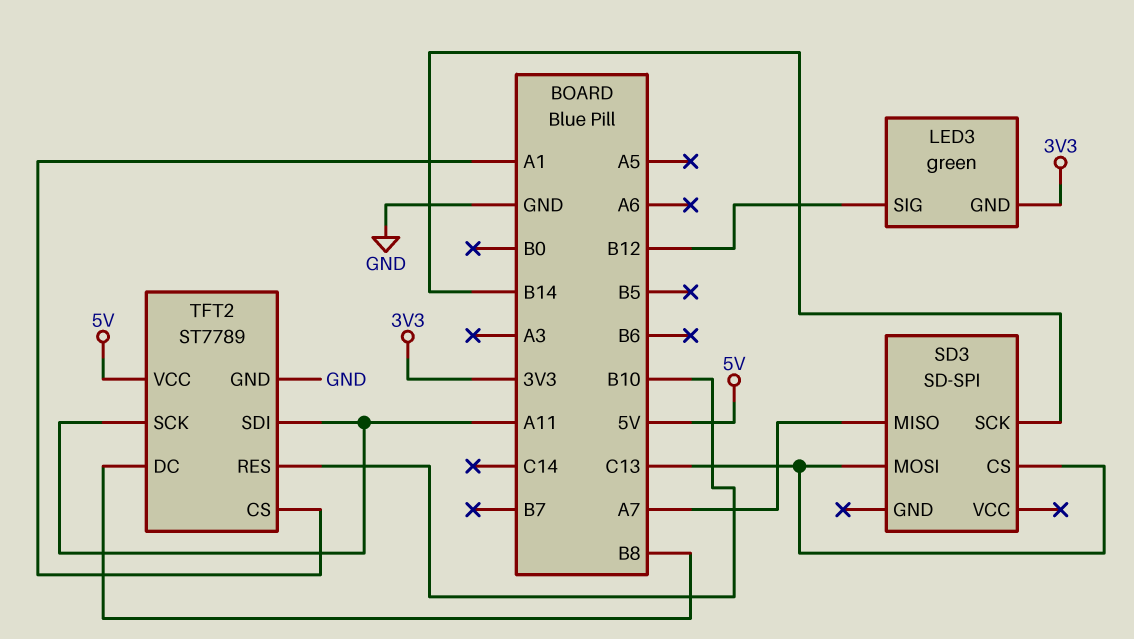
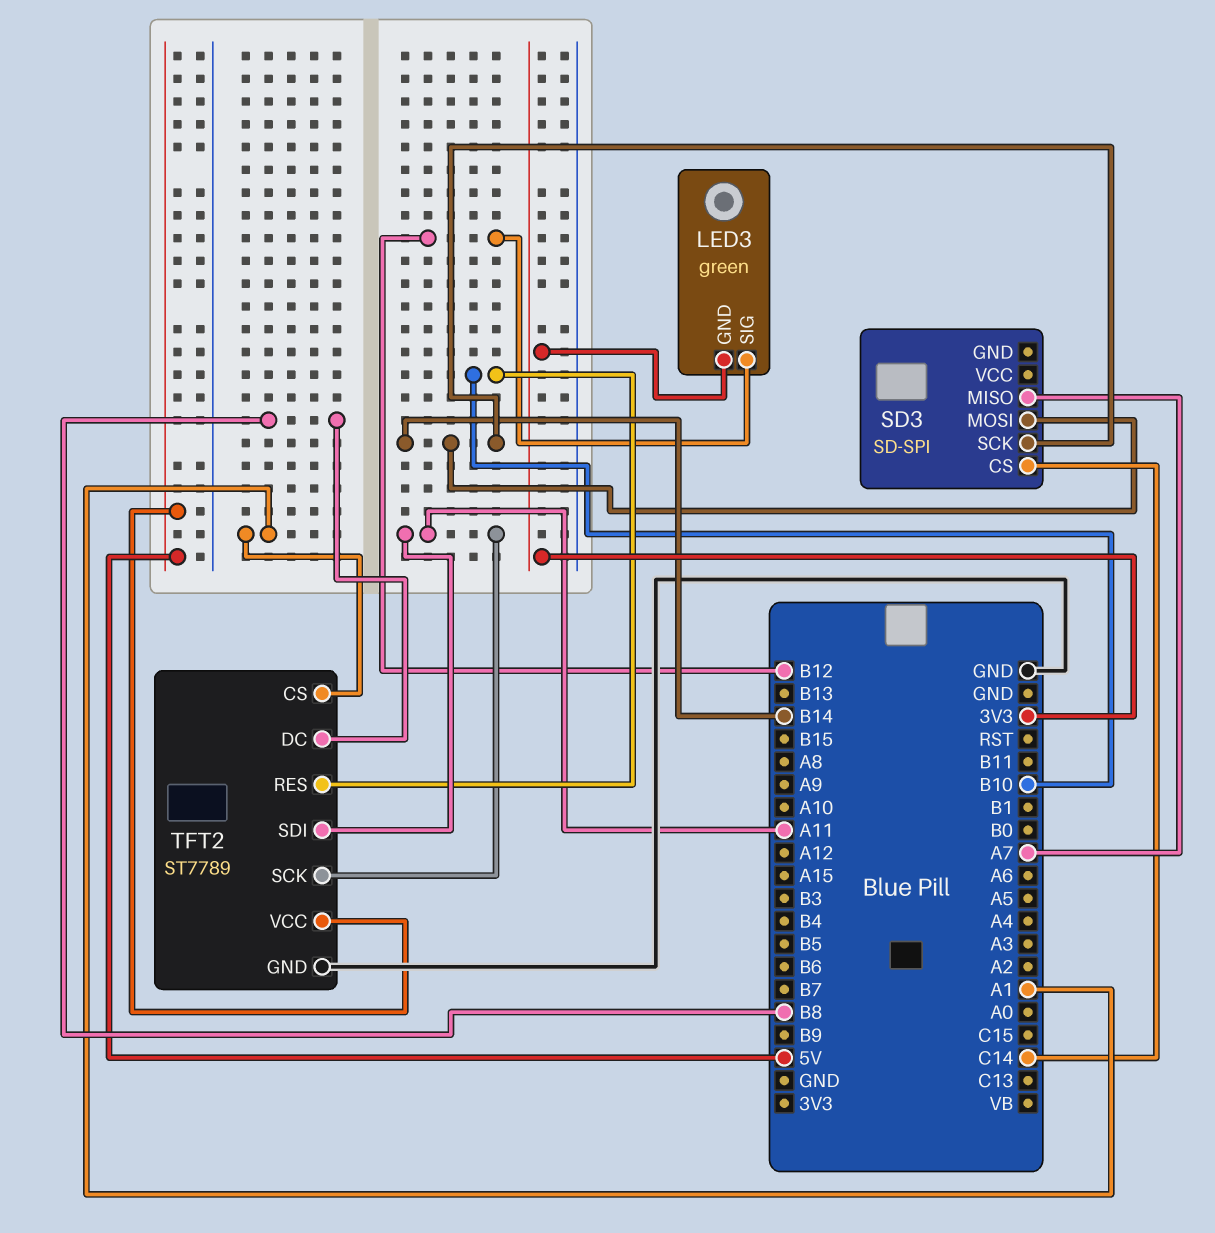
SD3 pin CS: C13 -> C14
SD3 pin MOSI: C13 -> B14

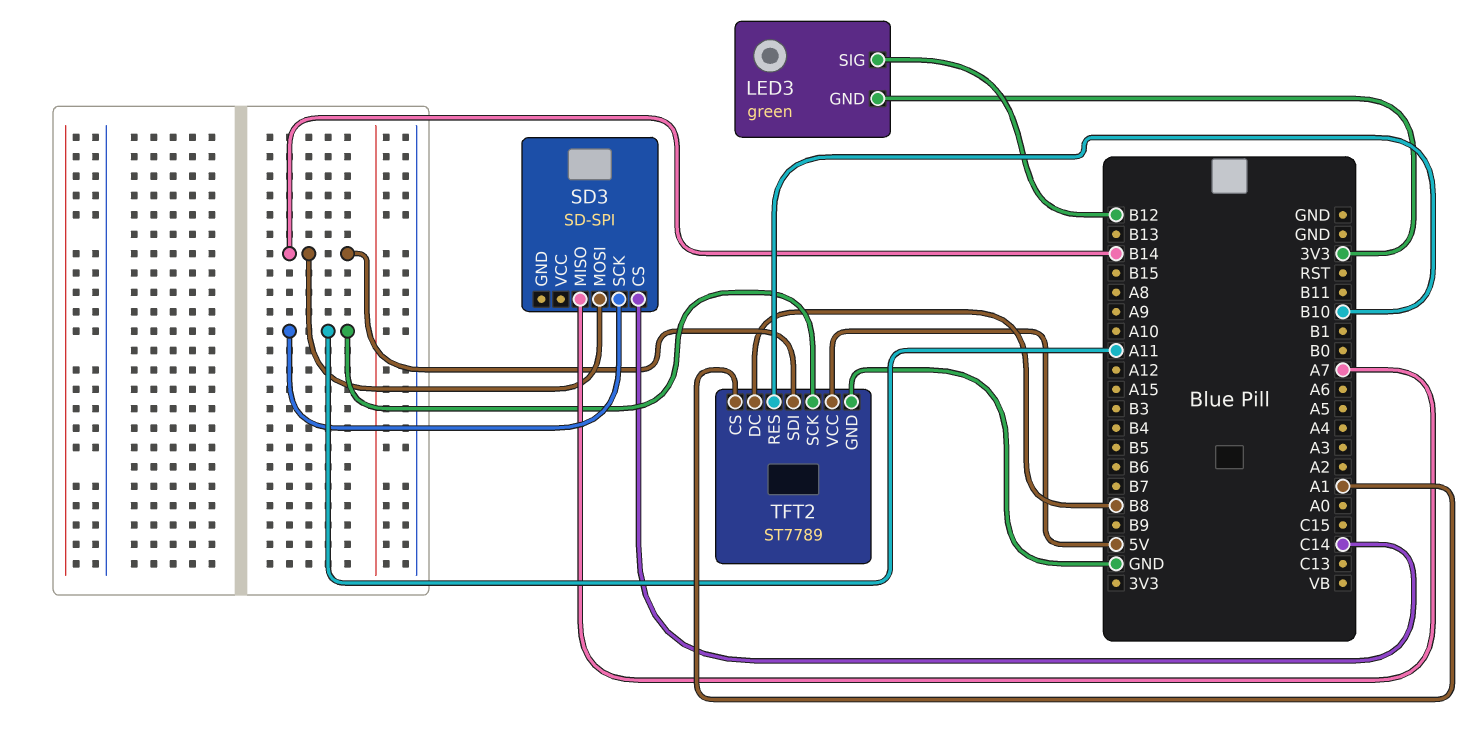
SD3 pin SCK: B14 -> A11
TFT2 pin SDI: A11 -> B14

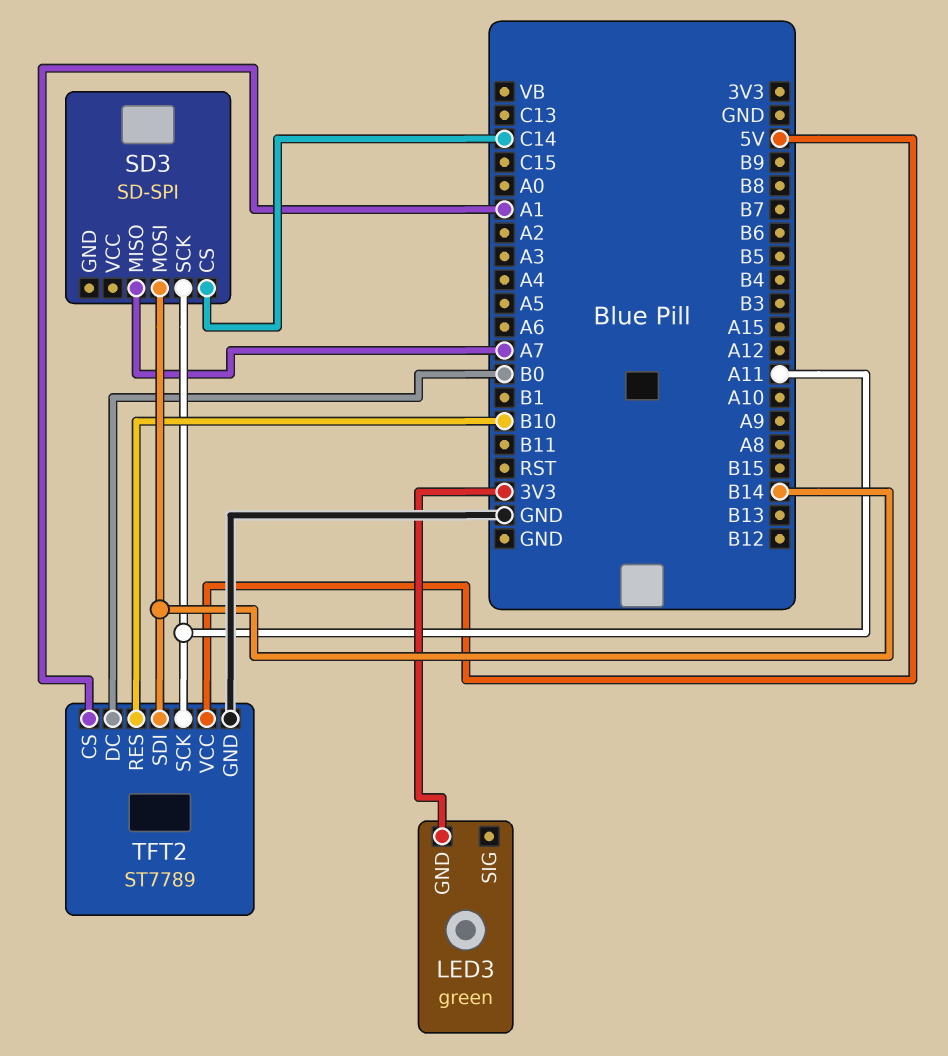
LED3 pin SIG: B12 -> none
TFT2 pin DC: B8 -> B0

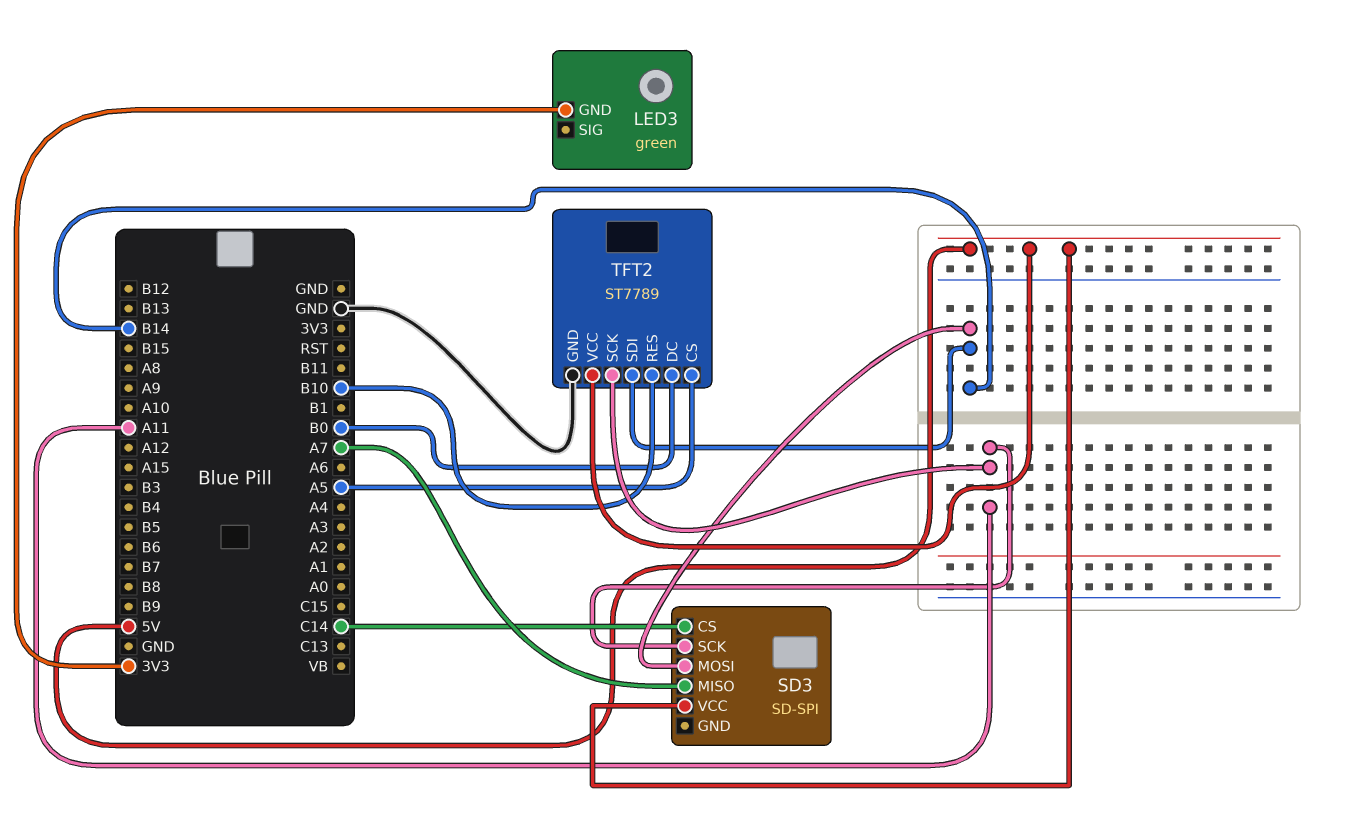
SD3 pin VCC: none -> 5V
TFT2 pin CS: A1 -> A5

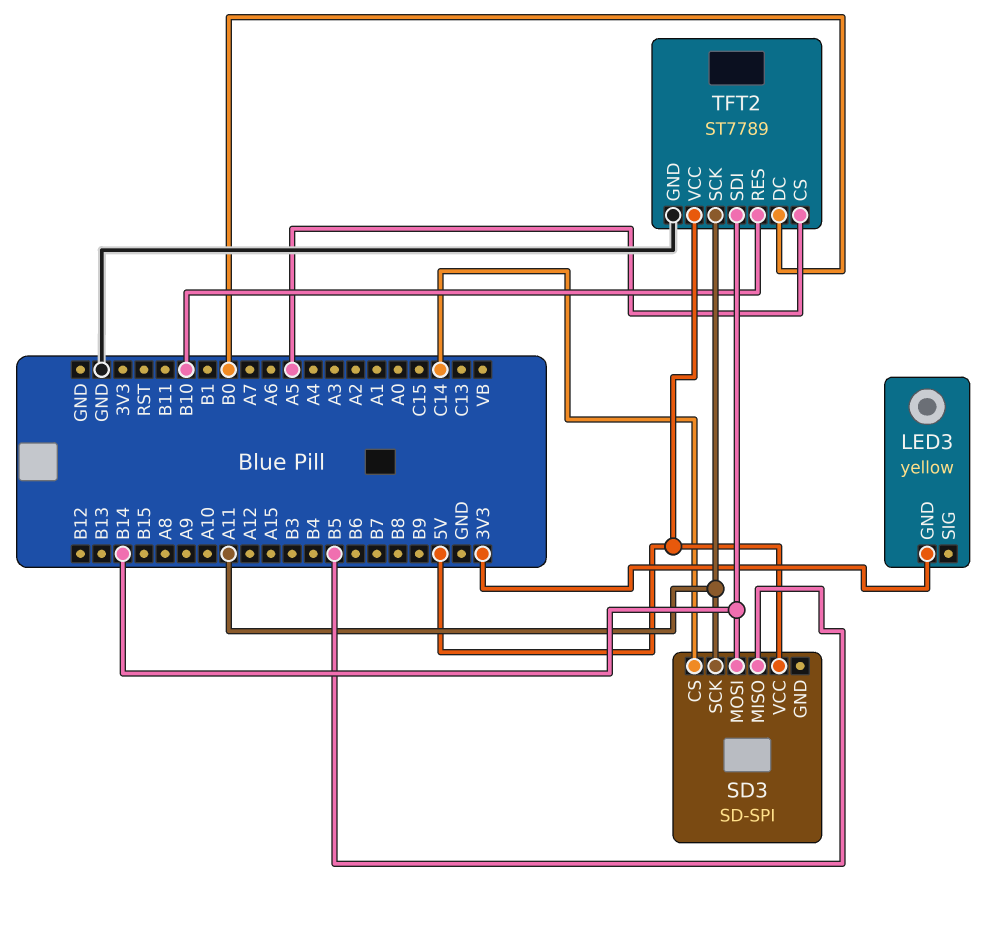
LED3: green -> yellow
SD3 pin MISO: A7 -> B5

